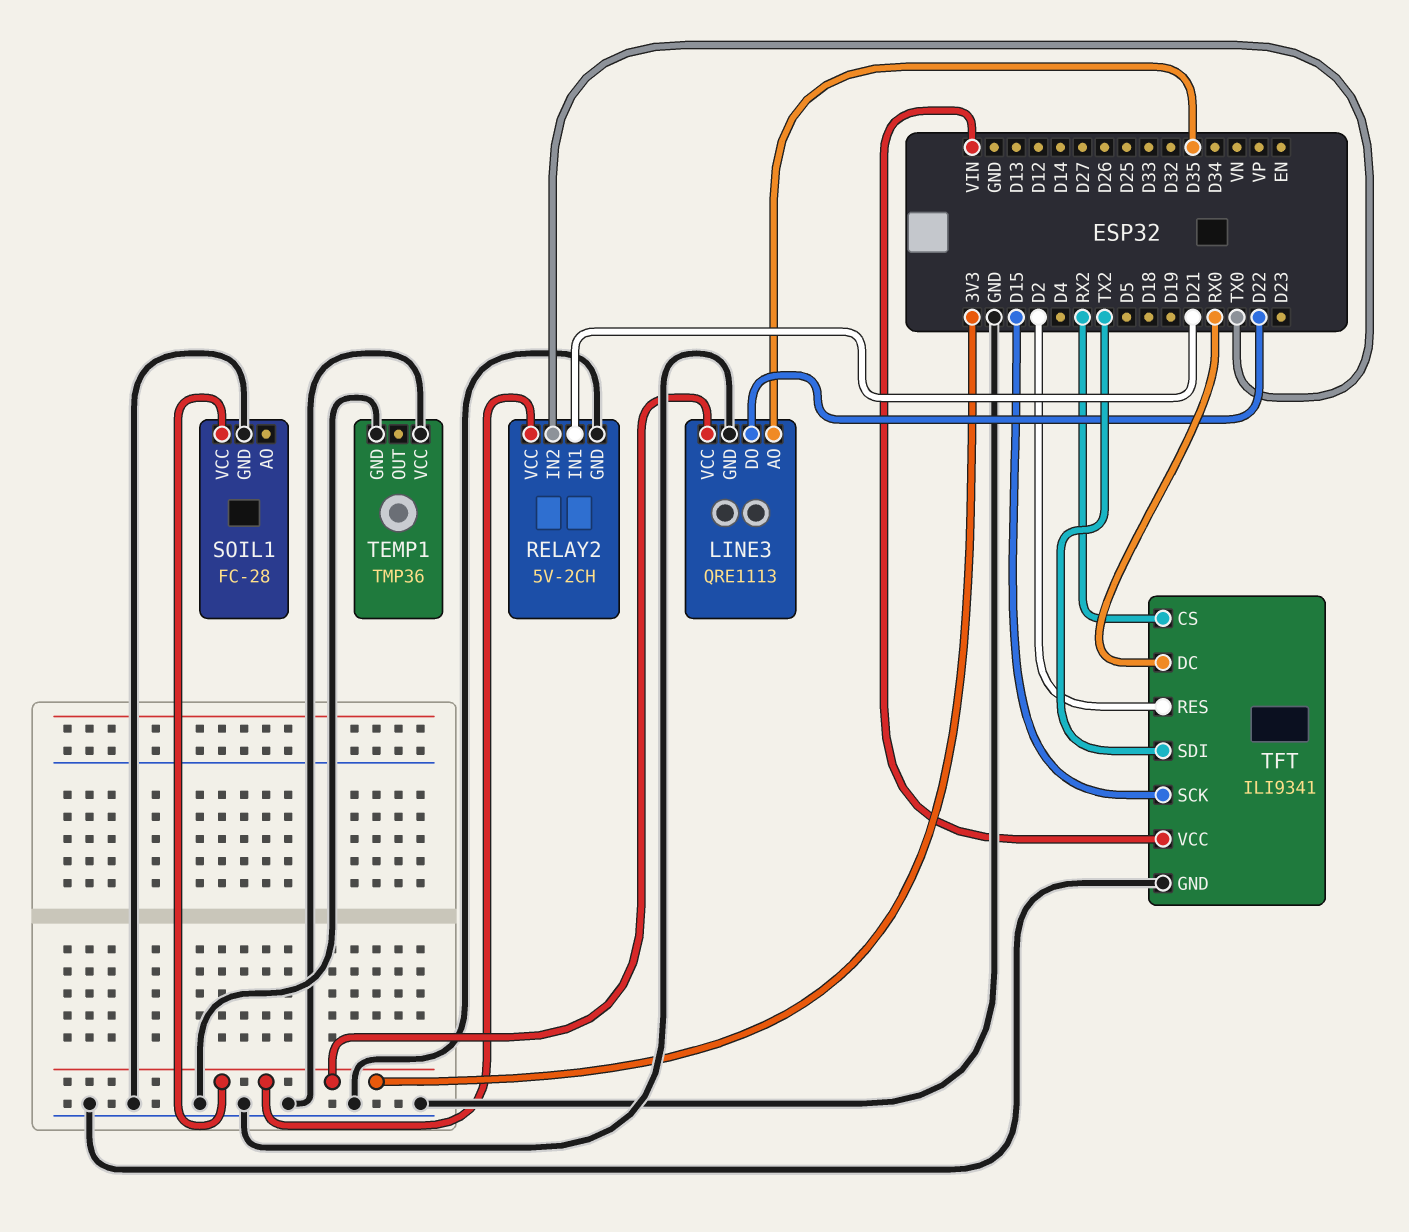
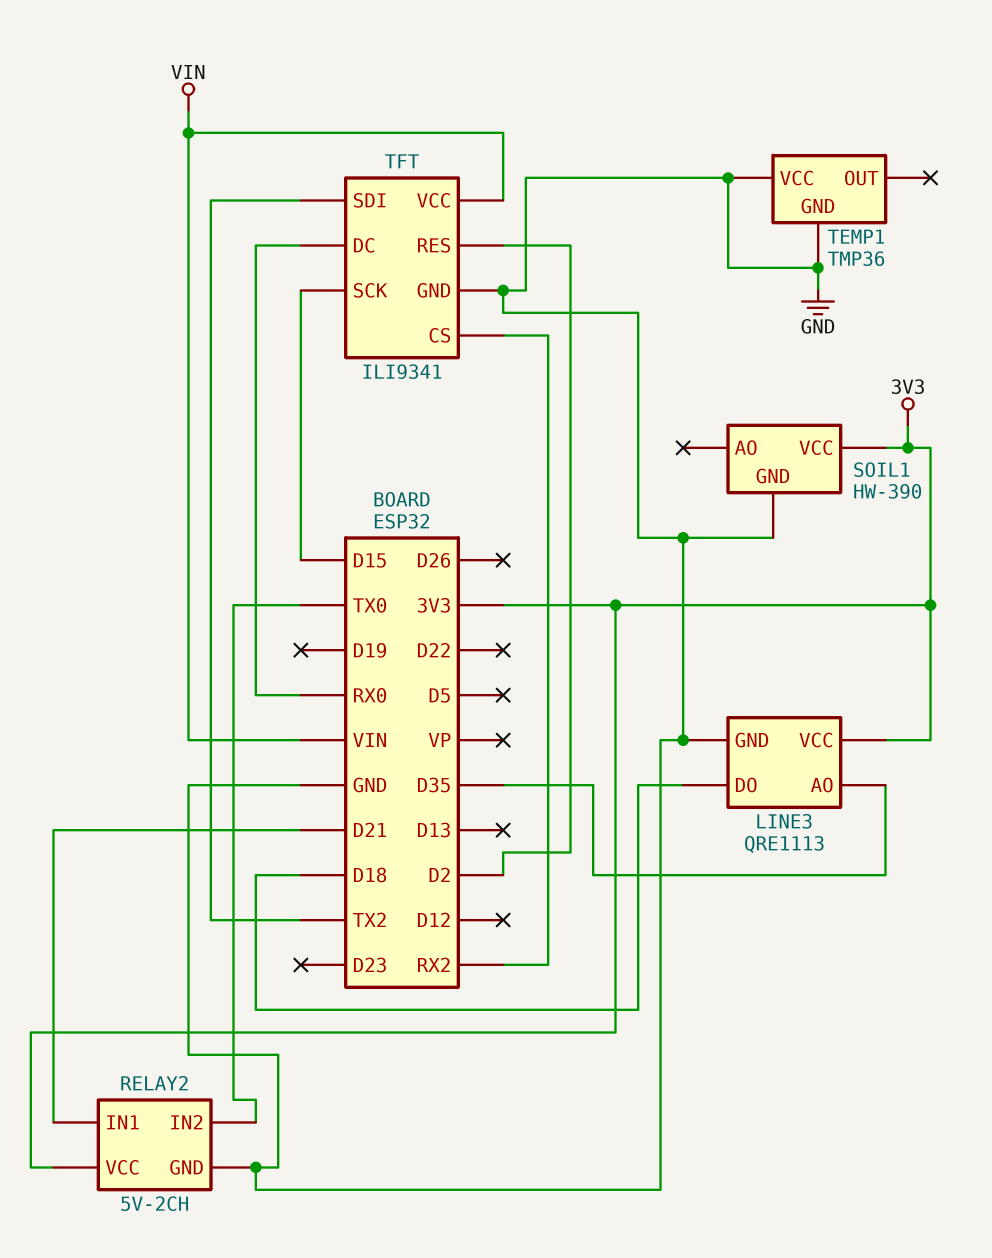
LINE3 pin DO: D22 -> D18
SOIL1: FC-28 -> HW-390

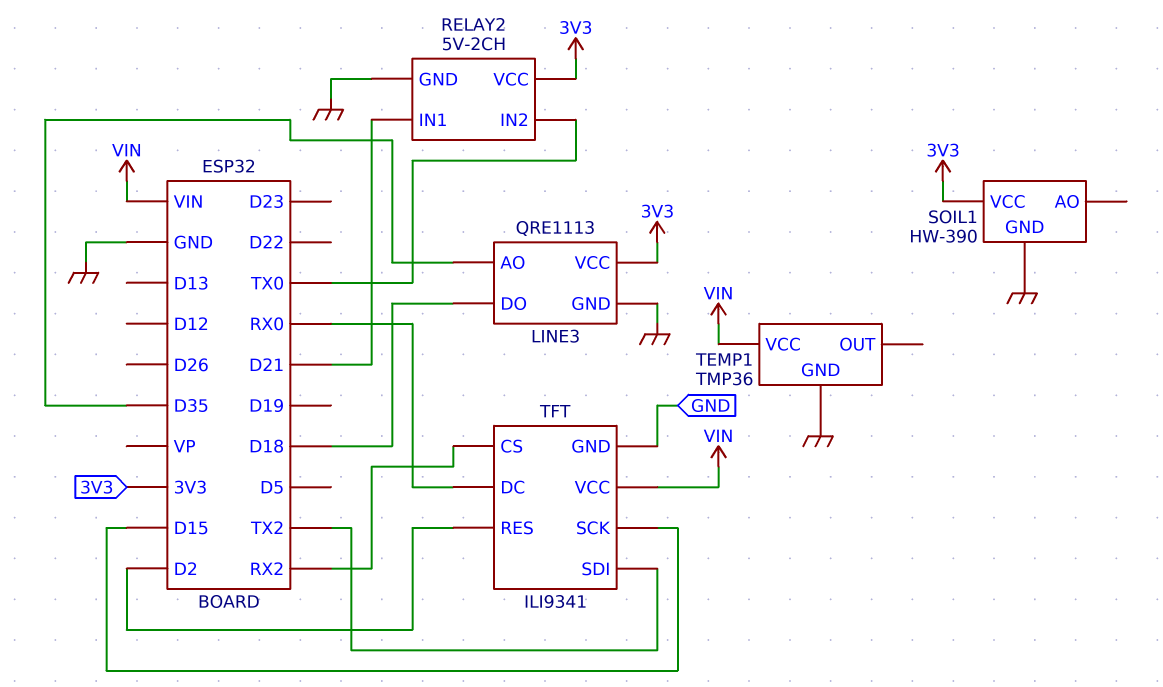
TEMP1 pin VCC: GND -> VIN

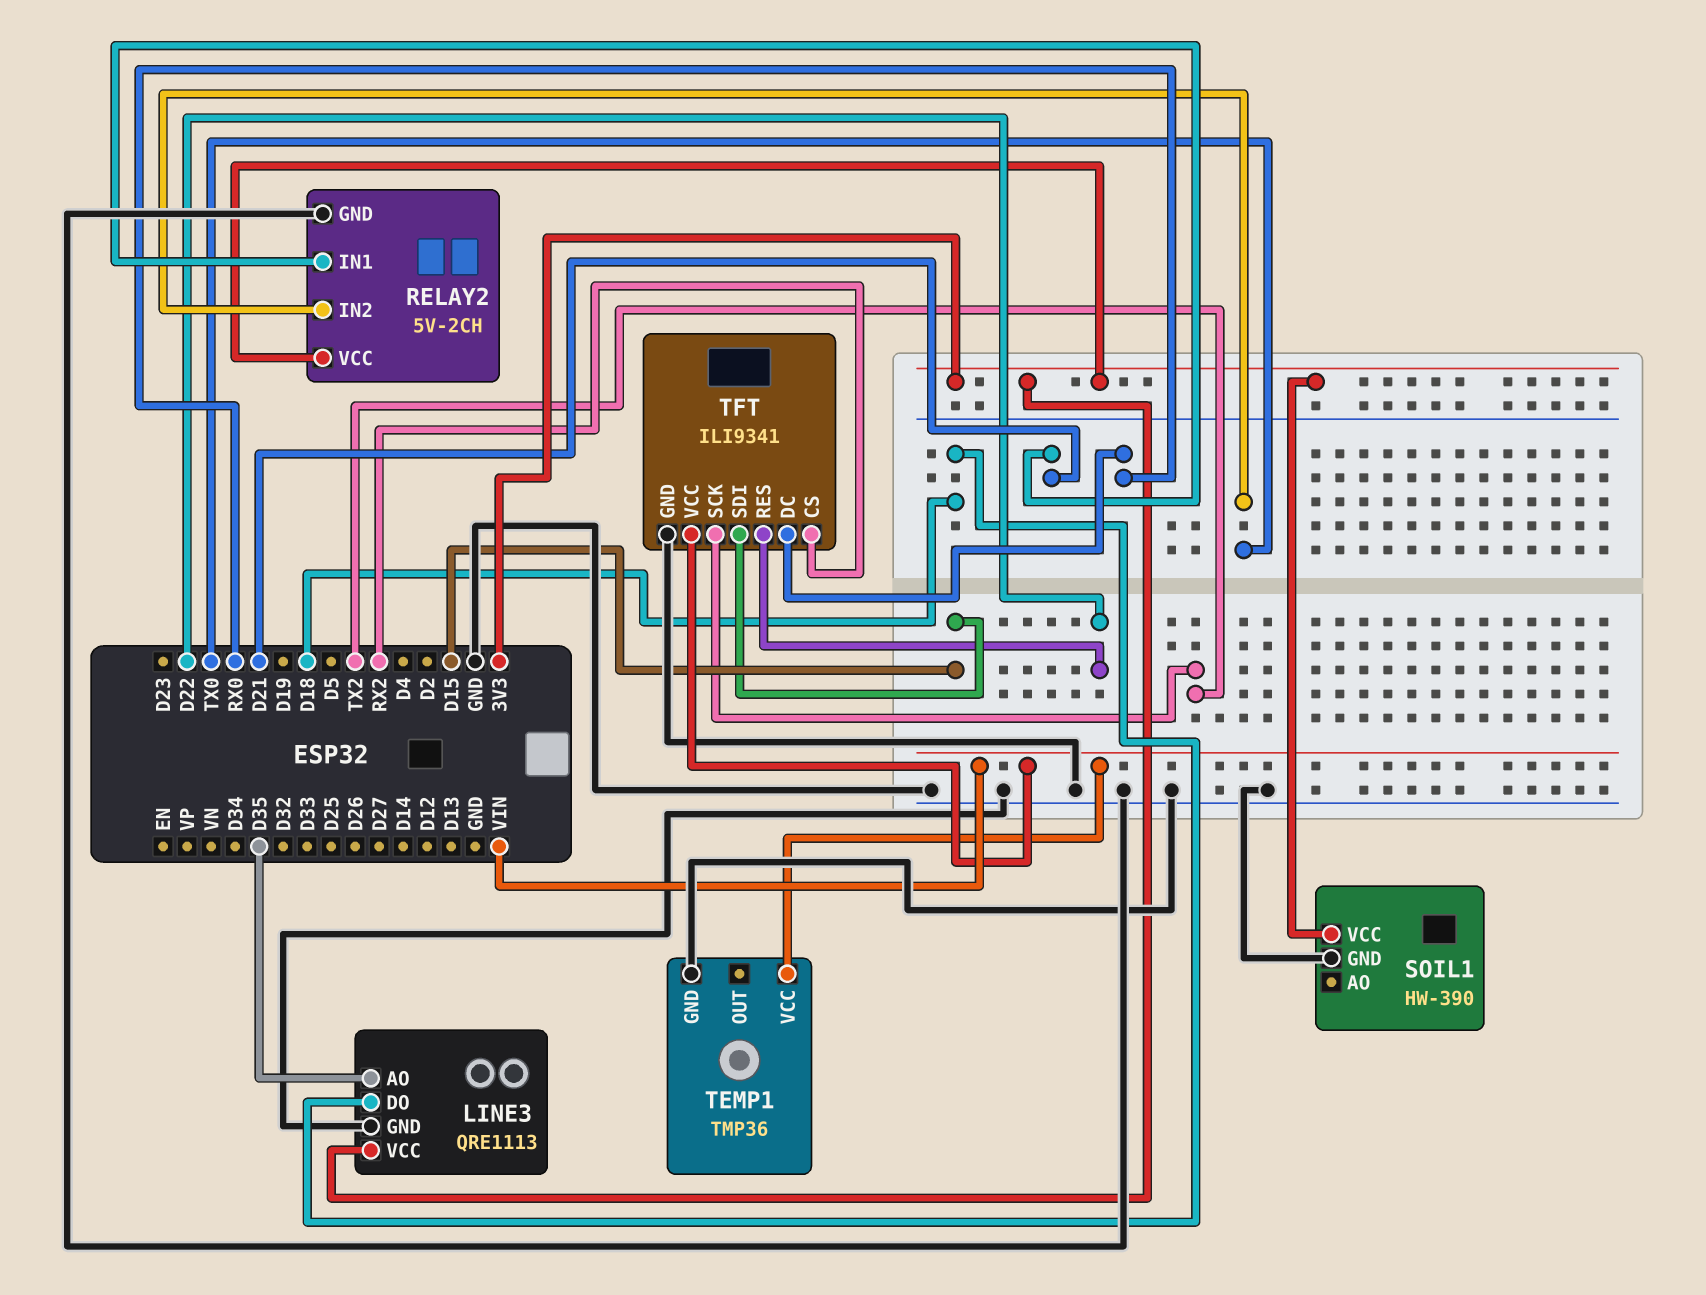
TFT pin RES: D2 -> D22
TFT pin SCK: D15 -> TX2
TFT pin SDI: TX2 -> D15

